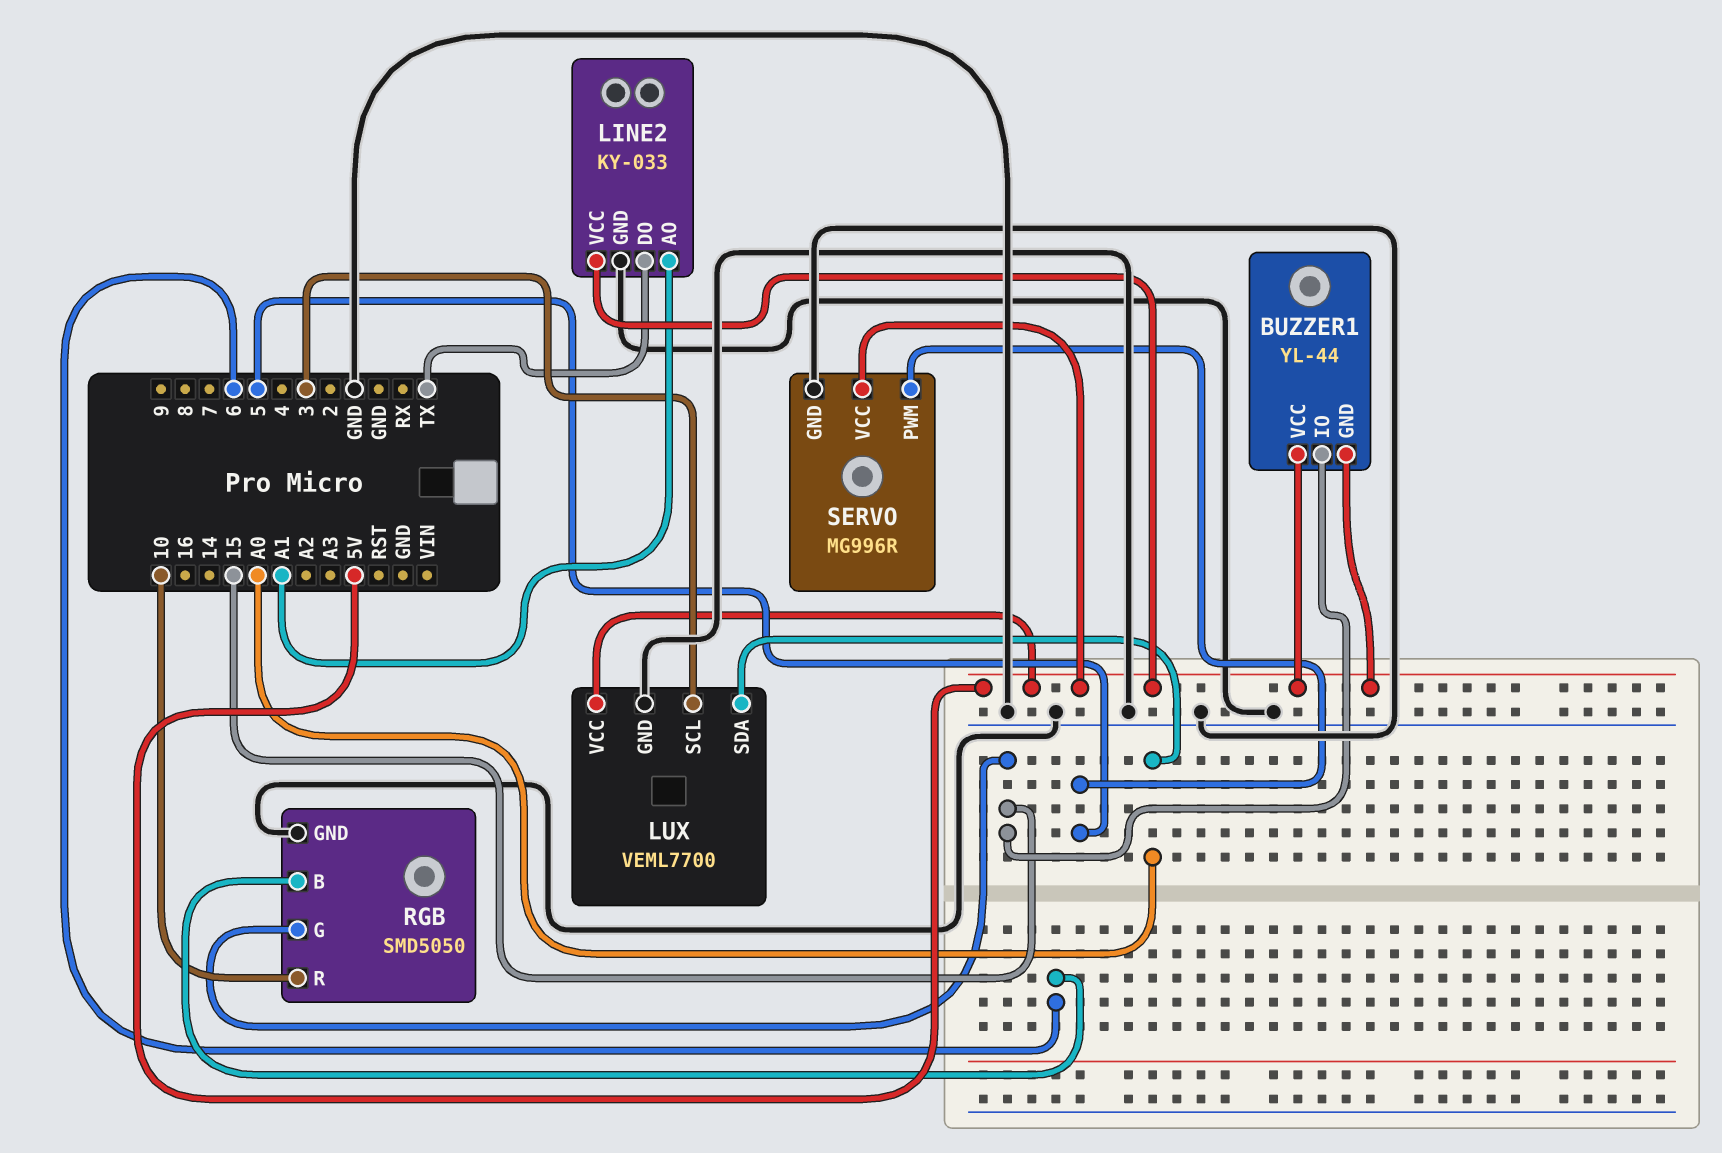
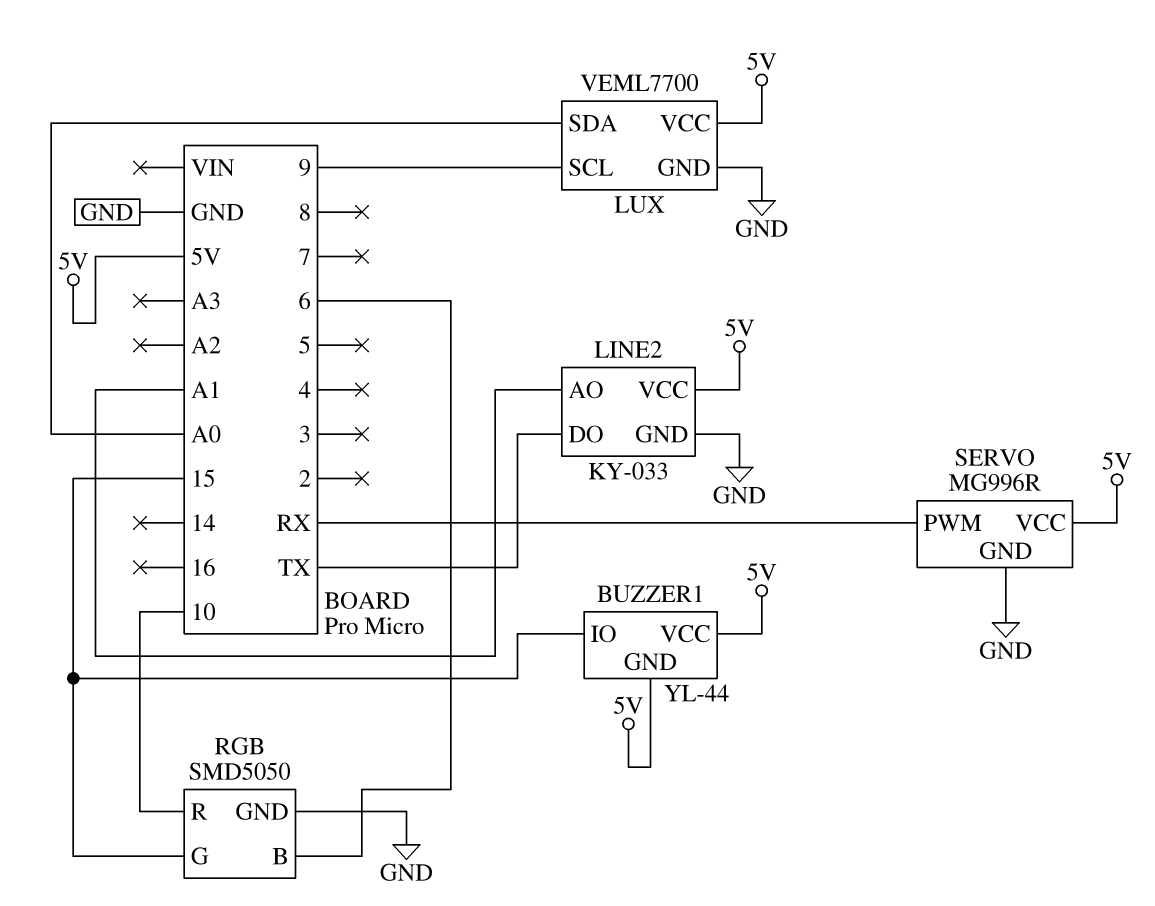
LUX pin SCL: 3 -> 9
SERVO pin PWM: 5 -> RX

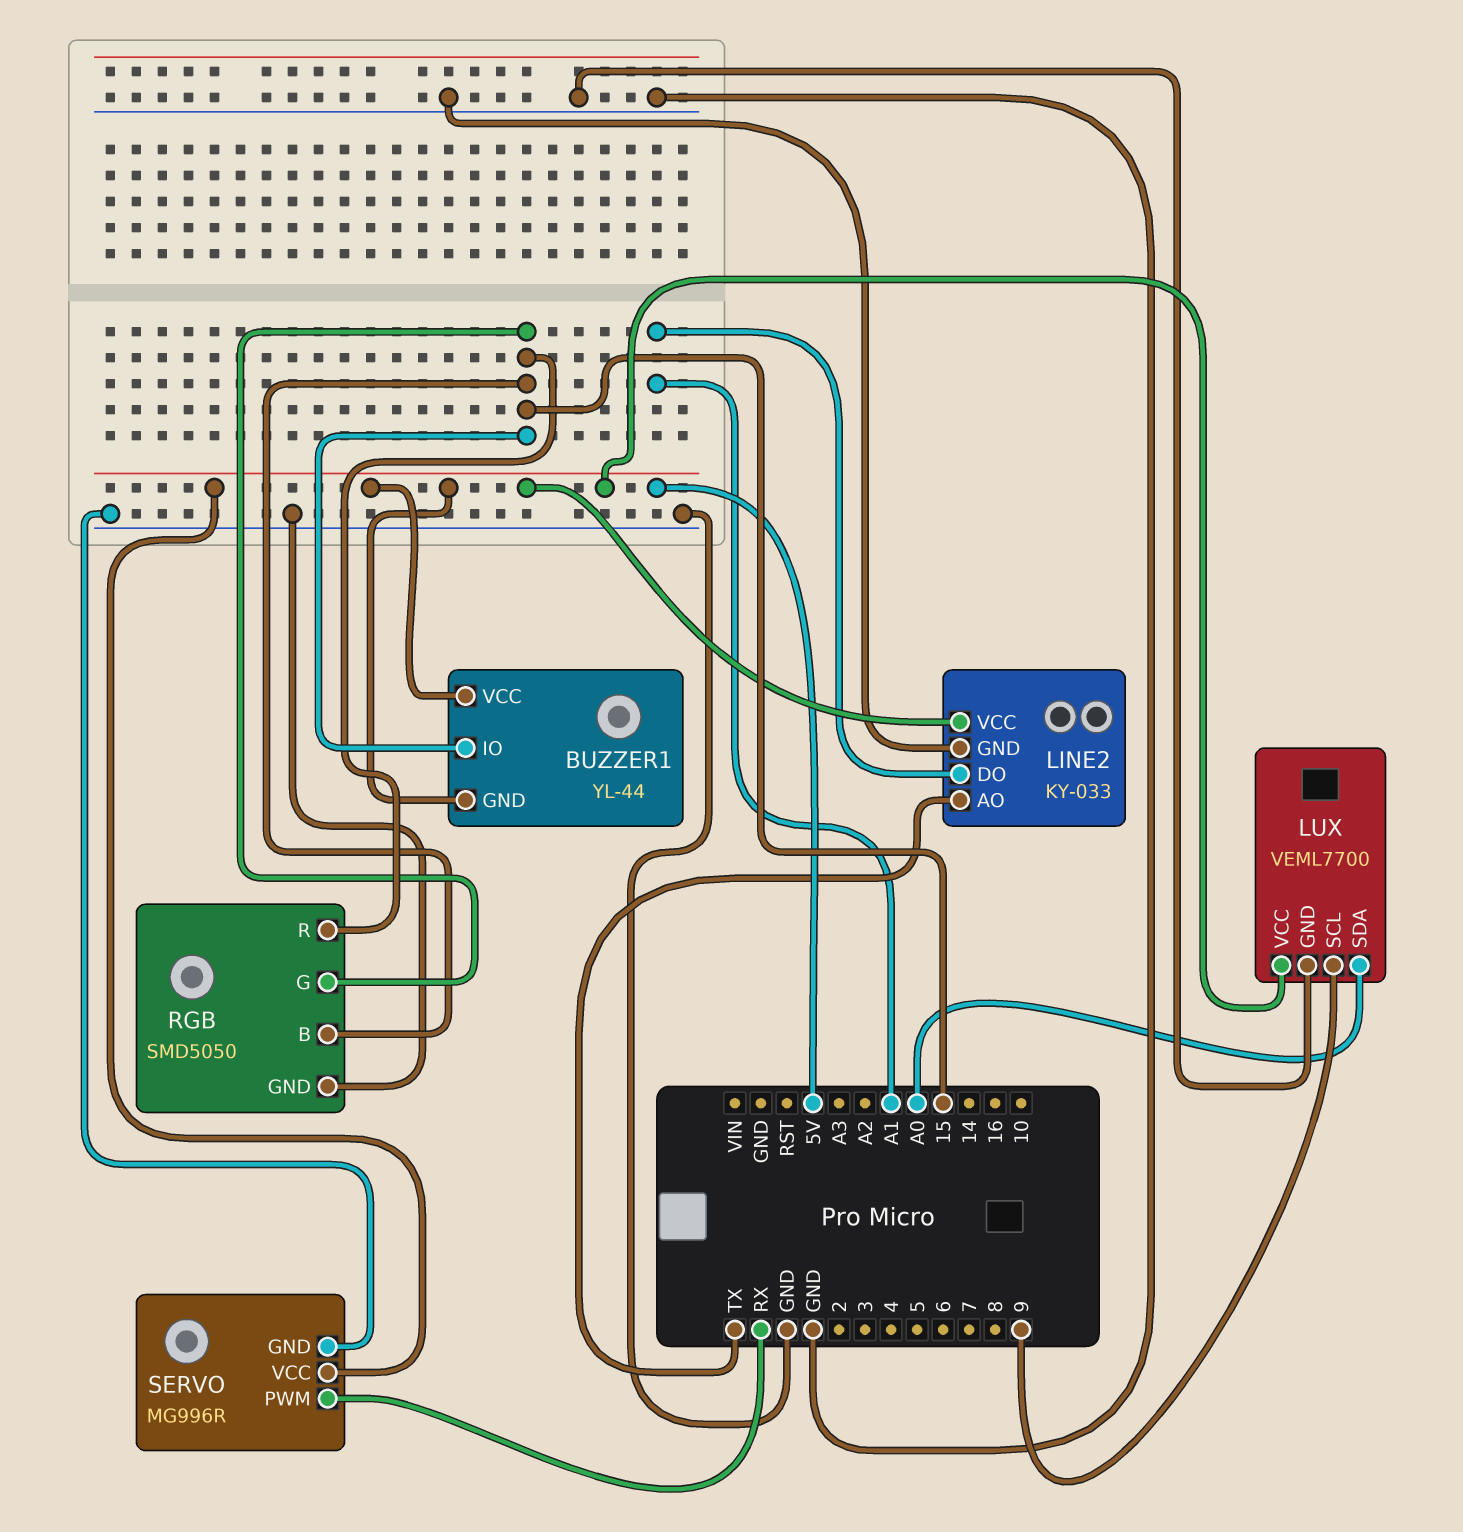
LINE2 pin AO: A1 -> TX
LINE2 pin DO: TX -> A1
RGB pin B: 6 -> 15
RGB pin R: 10 -> 15

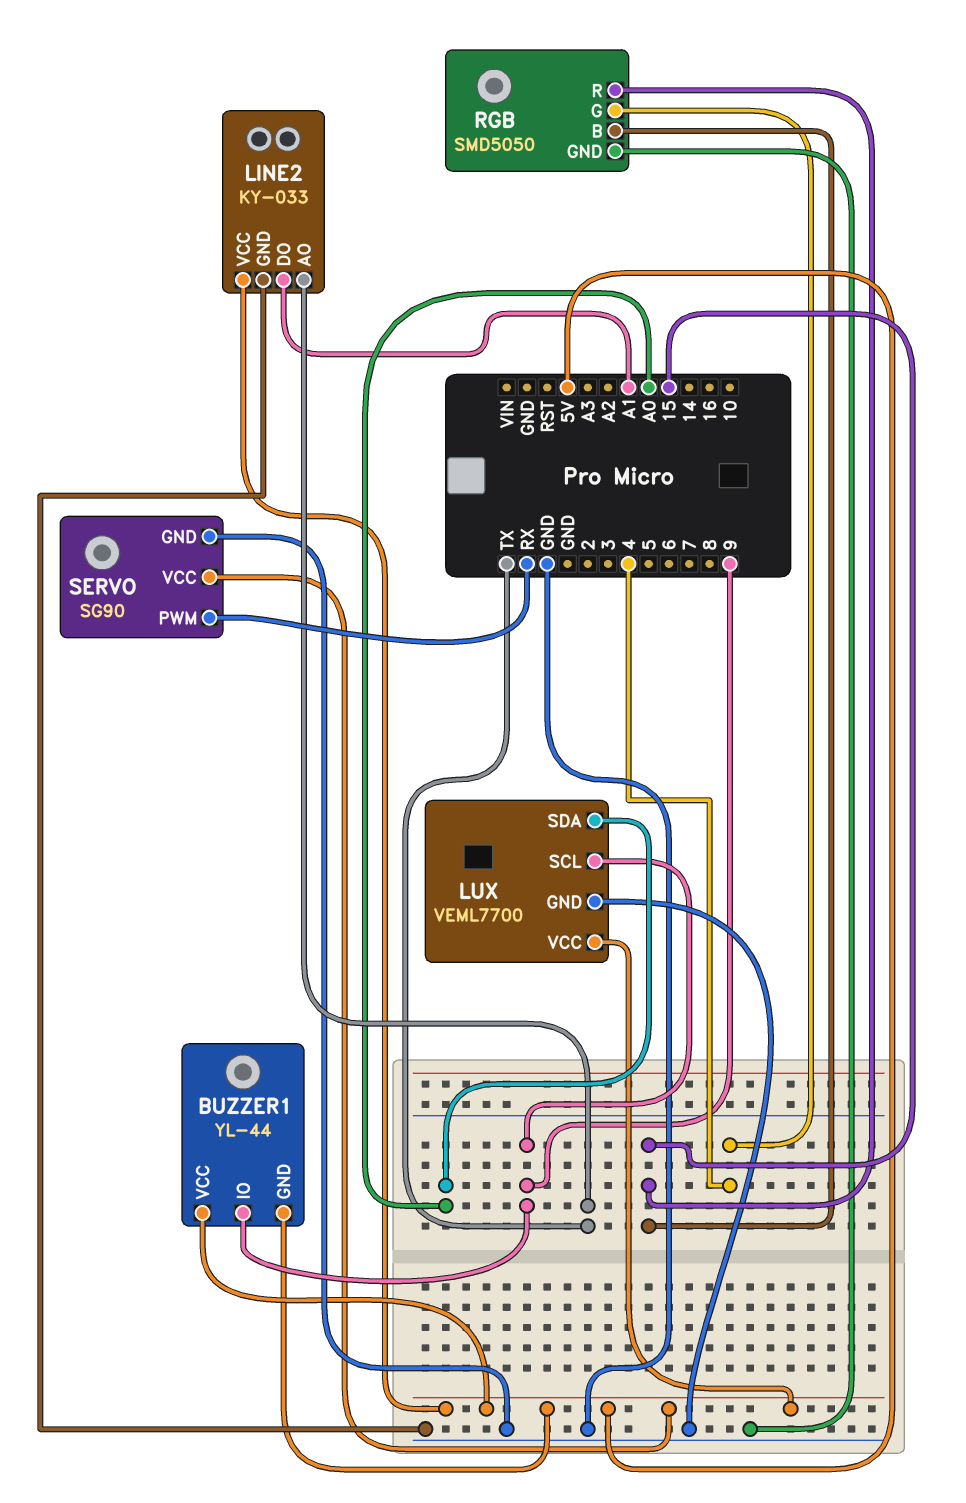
BUZZER1 pin IO: 15 -> 9
RGB pin G: 15 -> 4
SERVO: MG996R -> SG90

